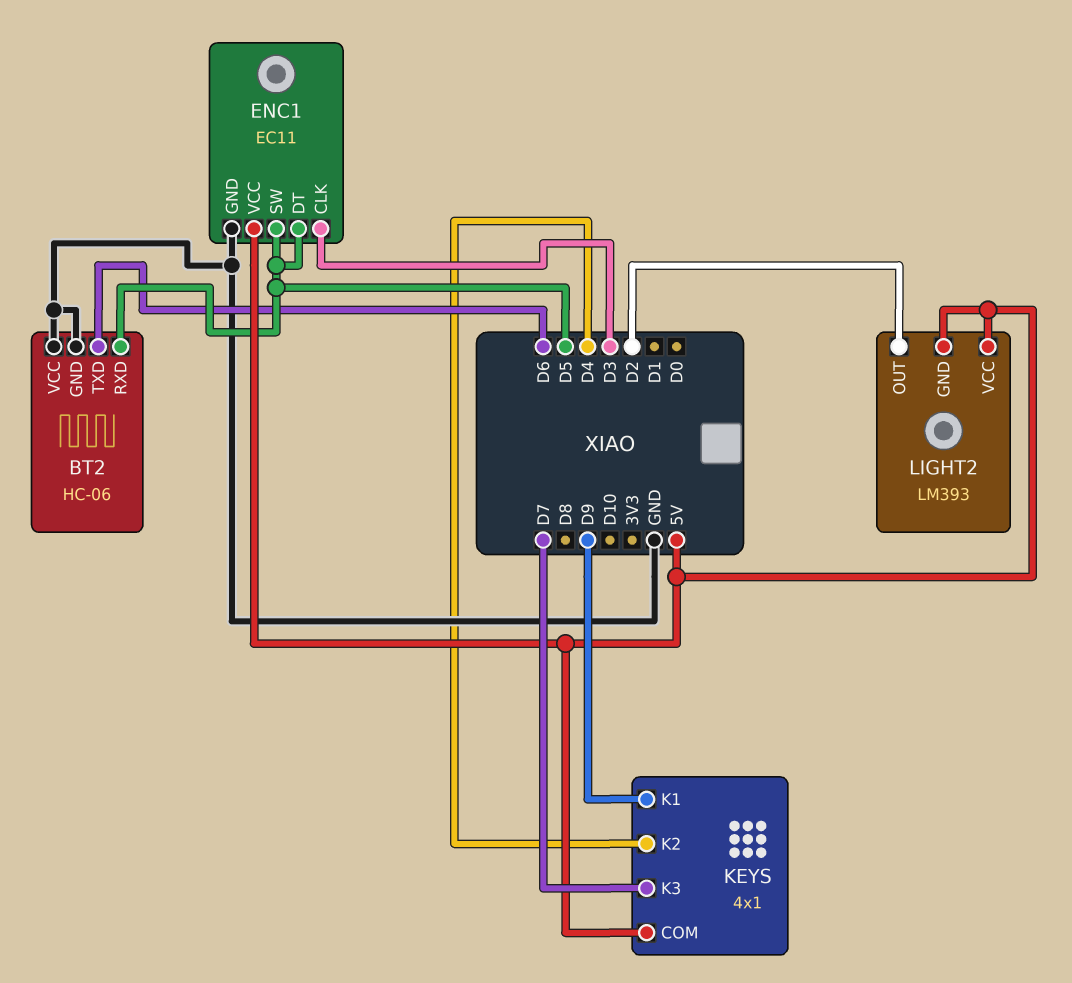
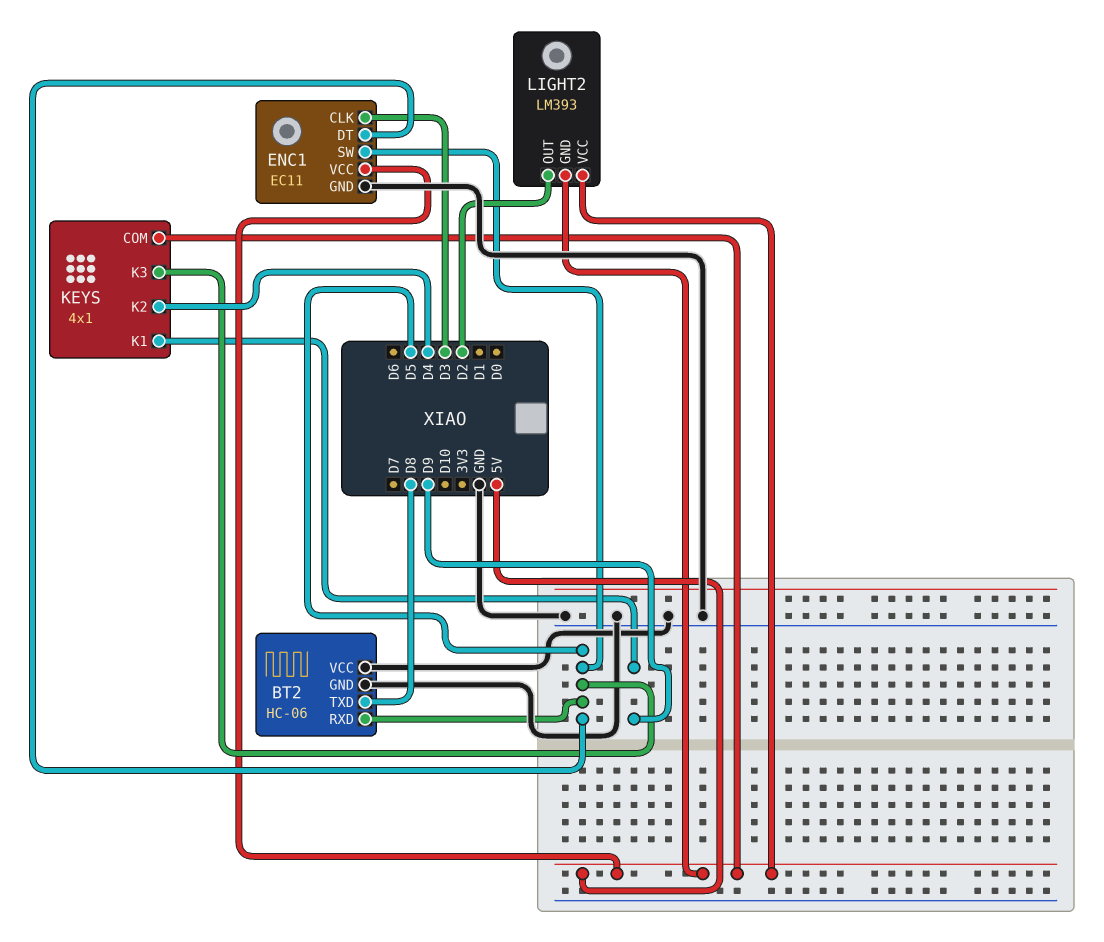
BT2 pin TXD: D6 -> D8
KEYS pin K3: D7 -> D5

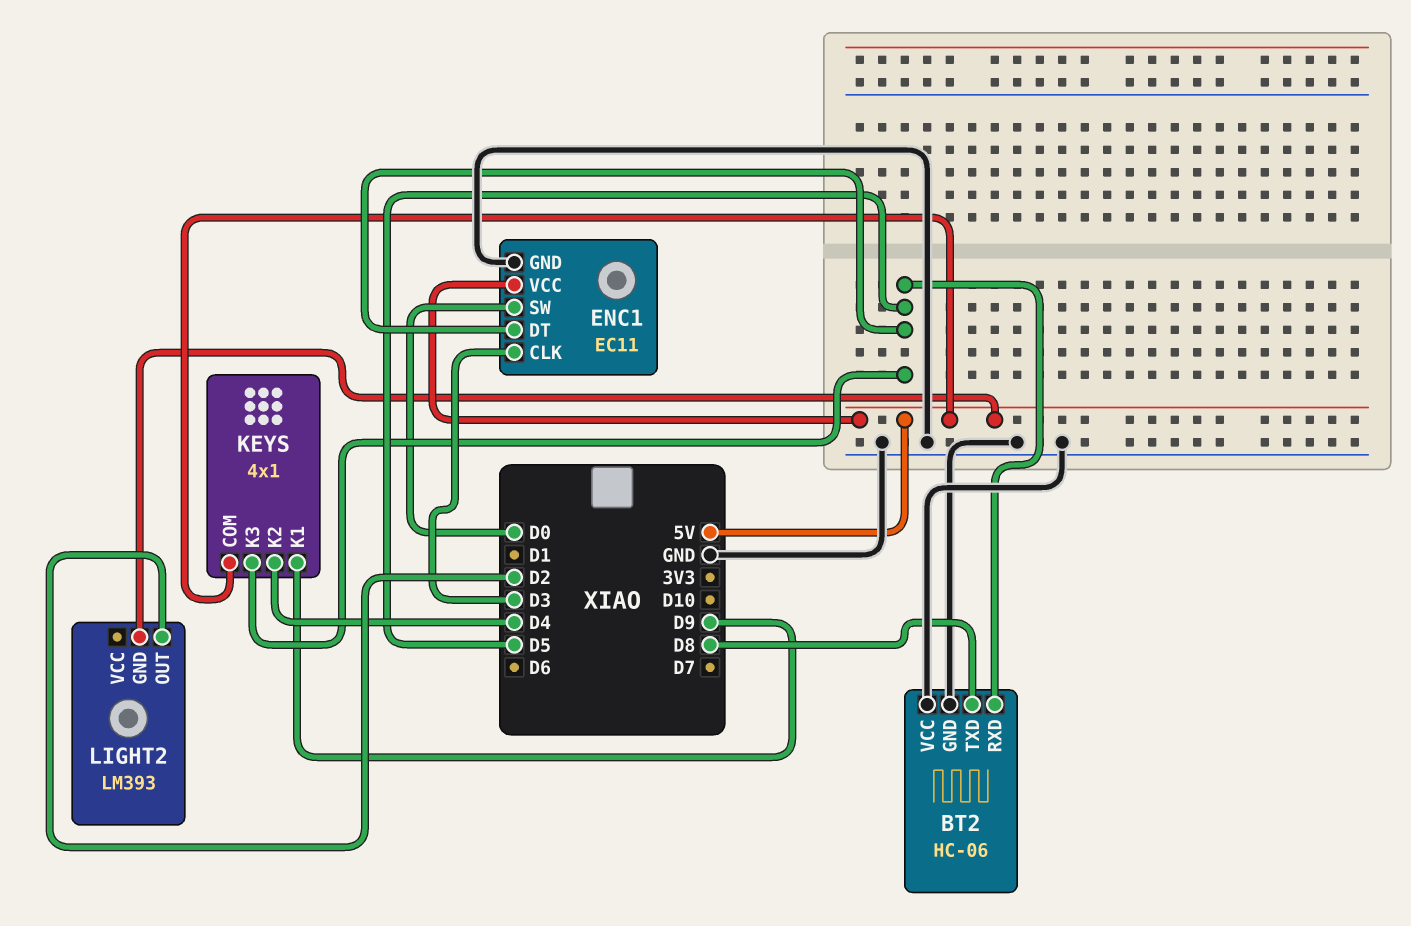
ENC1 pin SW: D5 -> D0
LIGHT2 pin VCC: 5V -> none

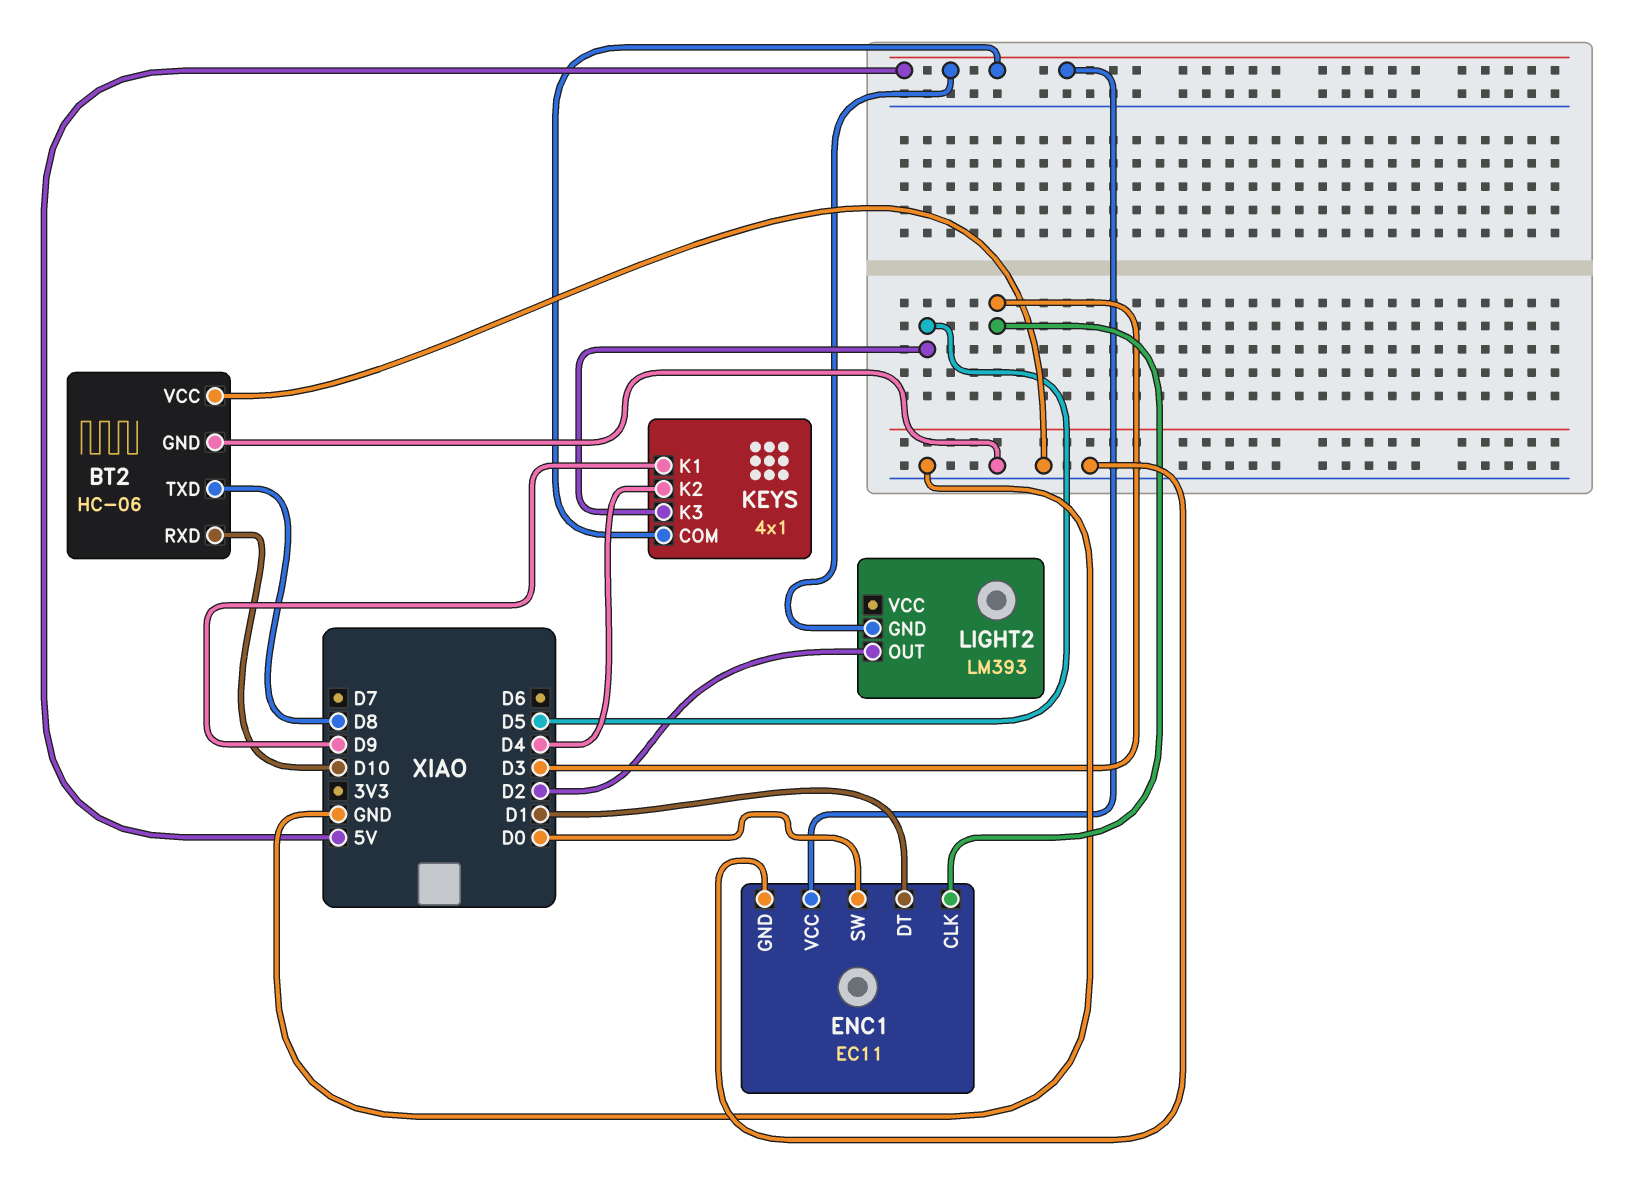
BT2 pin RXD: D5 -> D10
ENC1 pin DT: D5 -> D1

